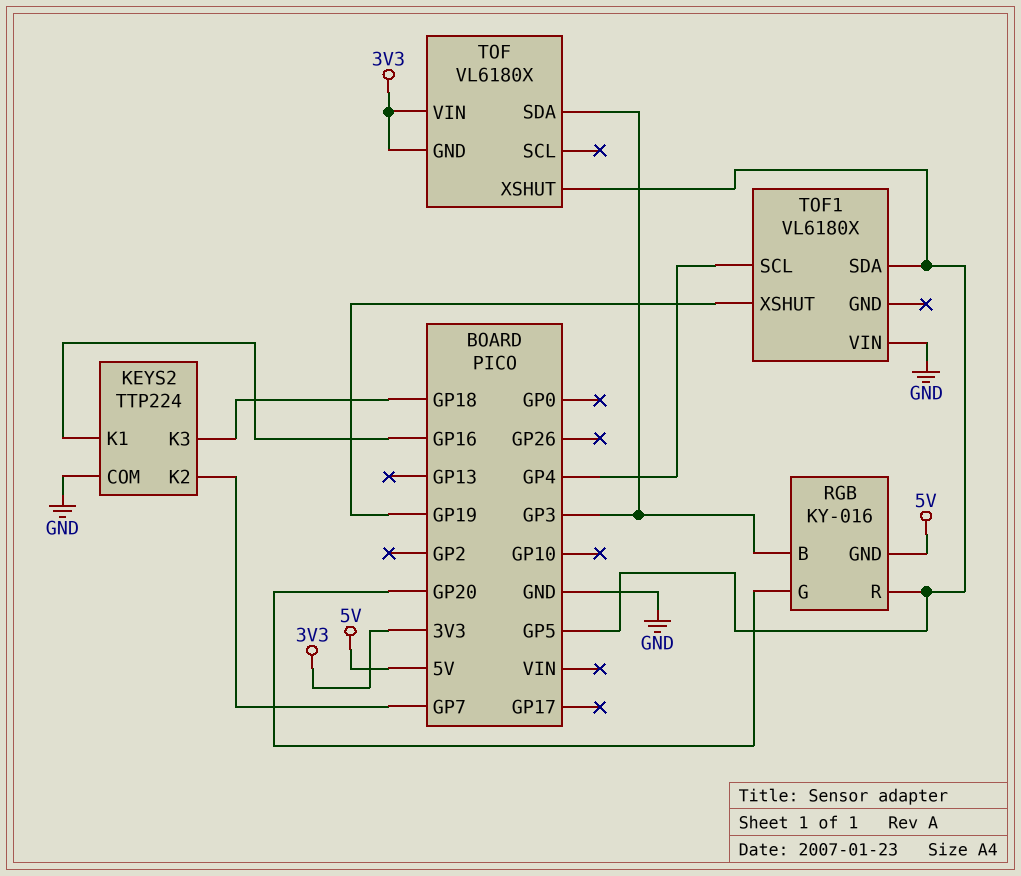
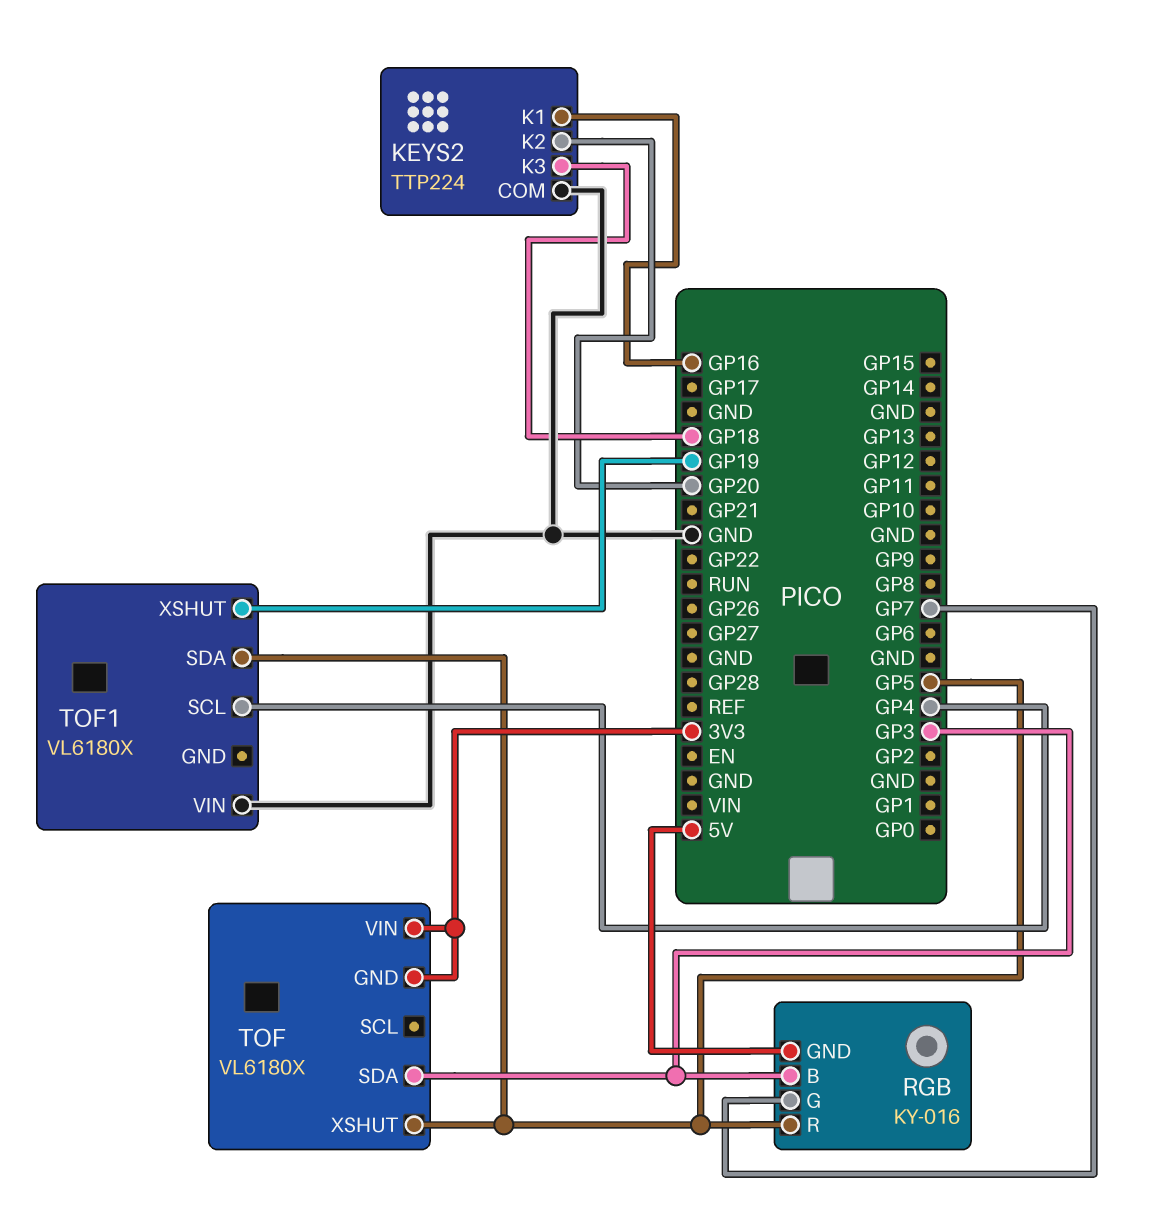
KEYS2 pin K2: GP7 -> GP20
RGB pin G: GP20 -> GP7

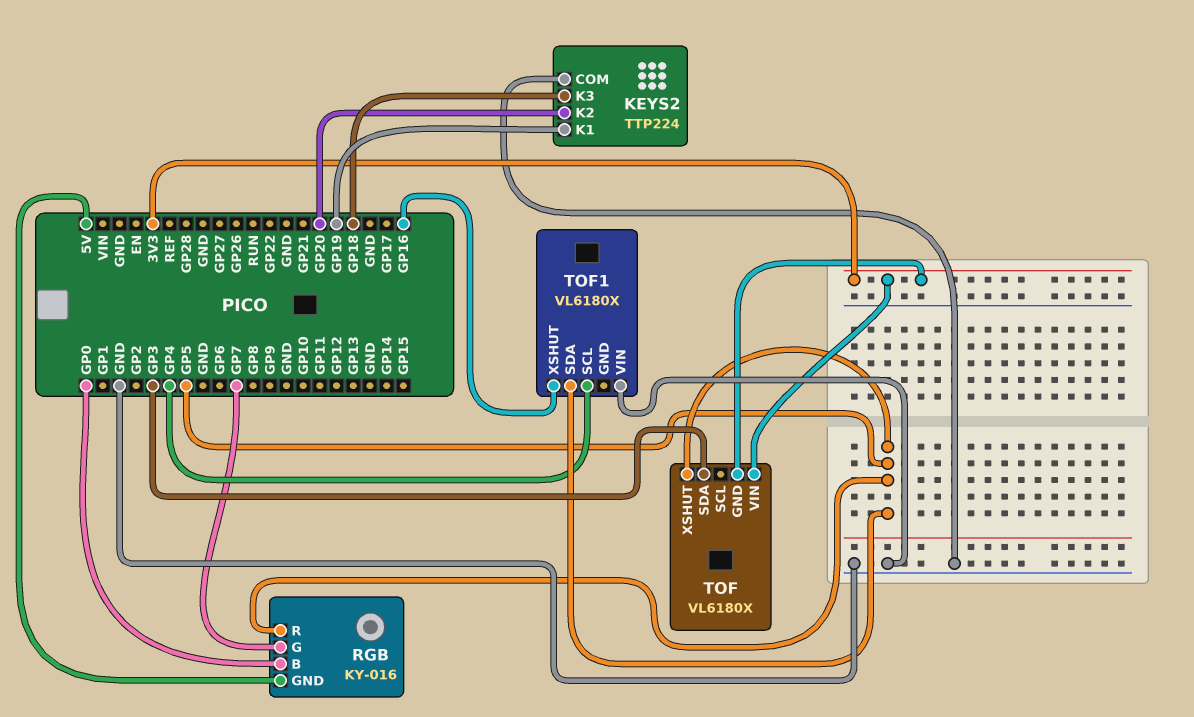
KEYS2 pin K1: GP16 -> GP19
RGB pin B: GP3 -> GP0
TOF1 pin XSHUT: GP19 -> GP16

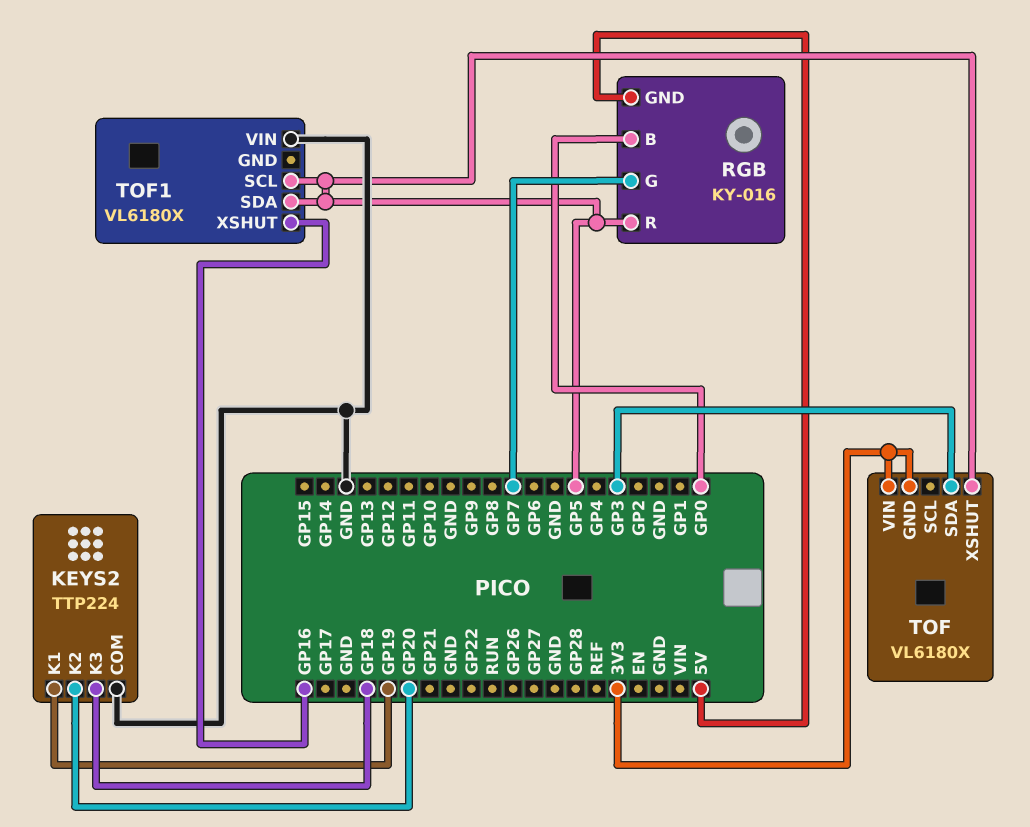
TOF1 pin SCL: GP4 -> GP5

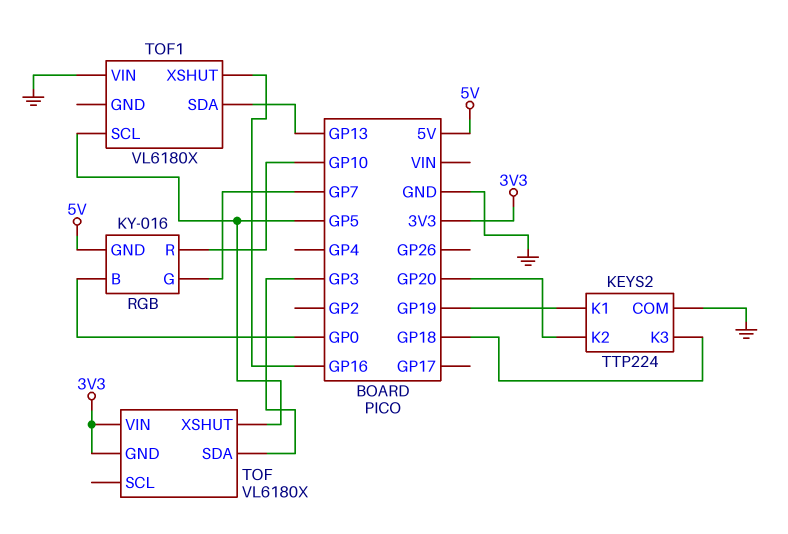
RGB pin R: GP5 -> GP10
TOF1 pin SDA: GP5 -> GP13

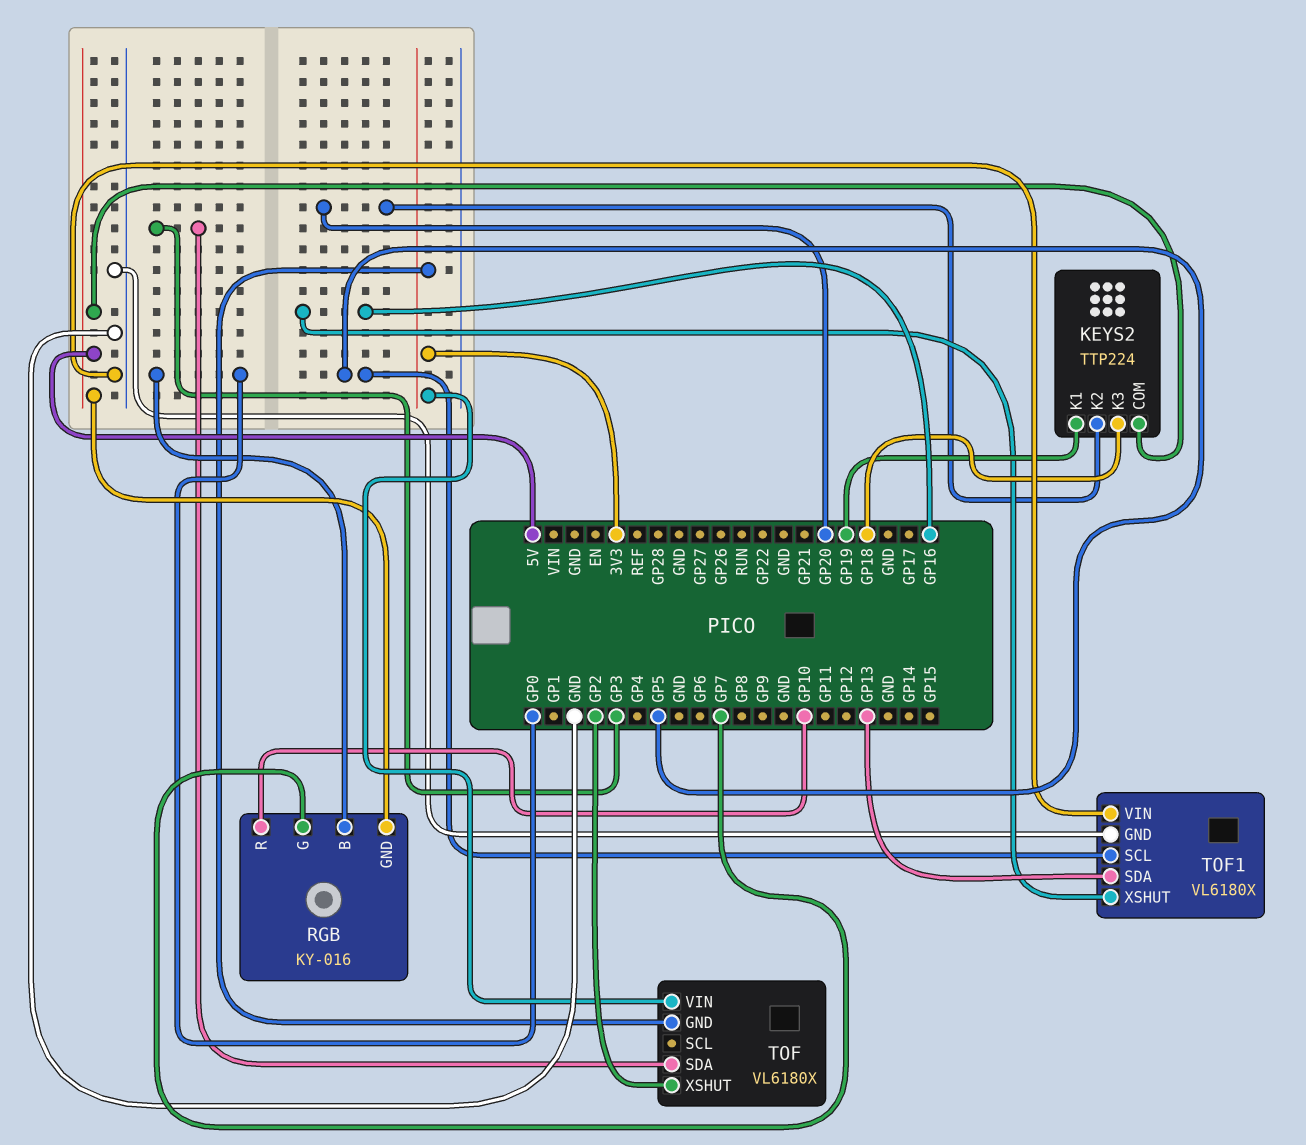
KEYS2 pin COM: GND -> 5V
TOF pin XSHUT: GP5 -> GP2
TOF1 pin GND: none -> GND

